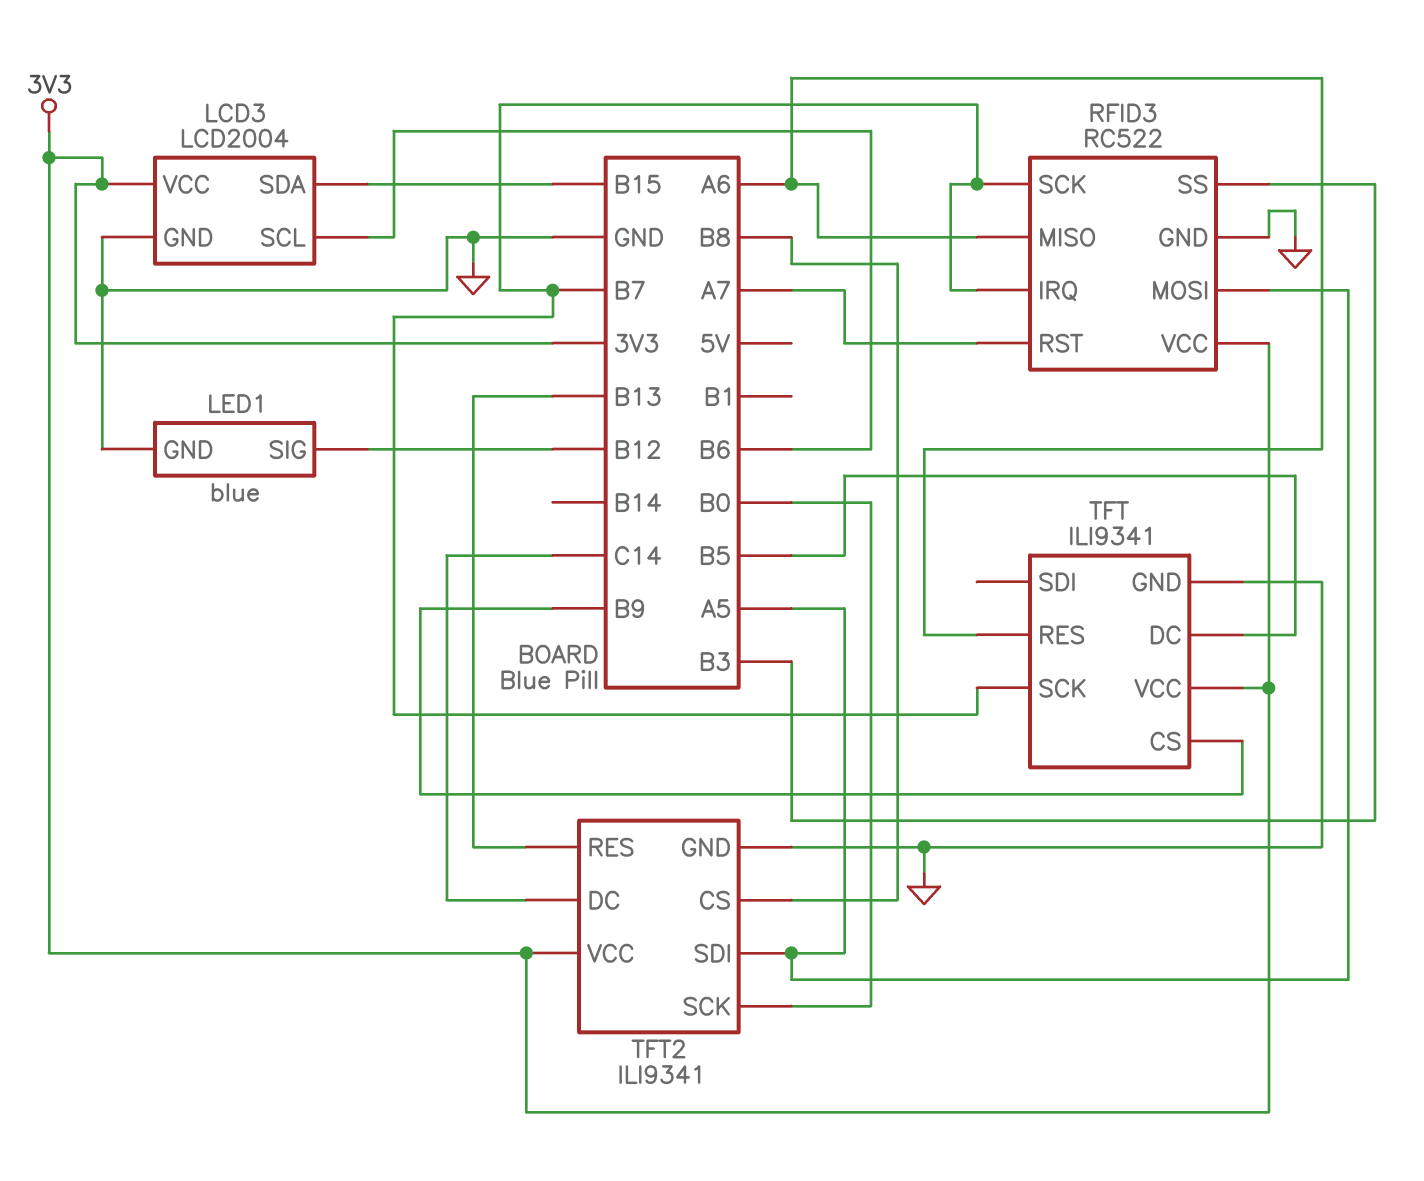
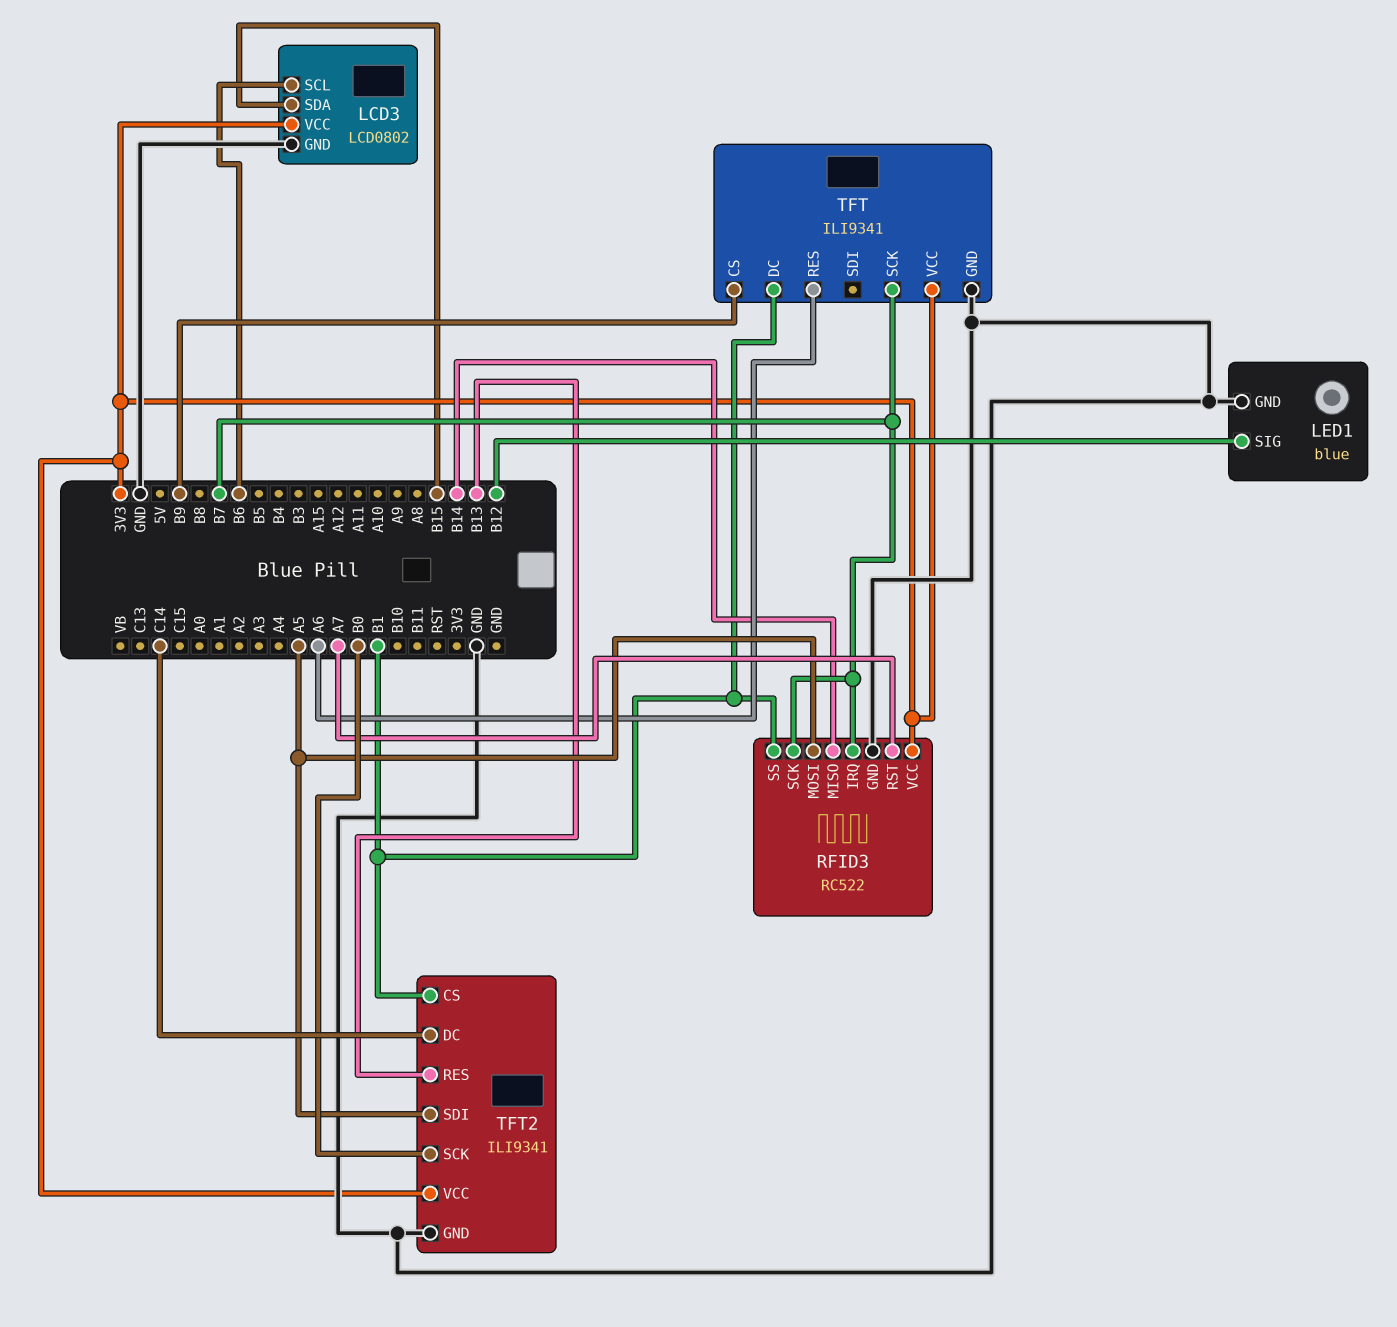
LCD3: LCD2004 -> LCD0802
RFID3 pin MISO: A6 -> B14
RFID3 pin SS: B3 -> B1
TFT pin DC: B5 -> B1
TFT2 pin CS: B8 -> B1

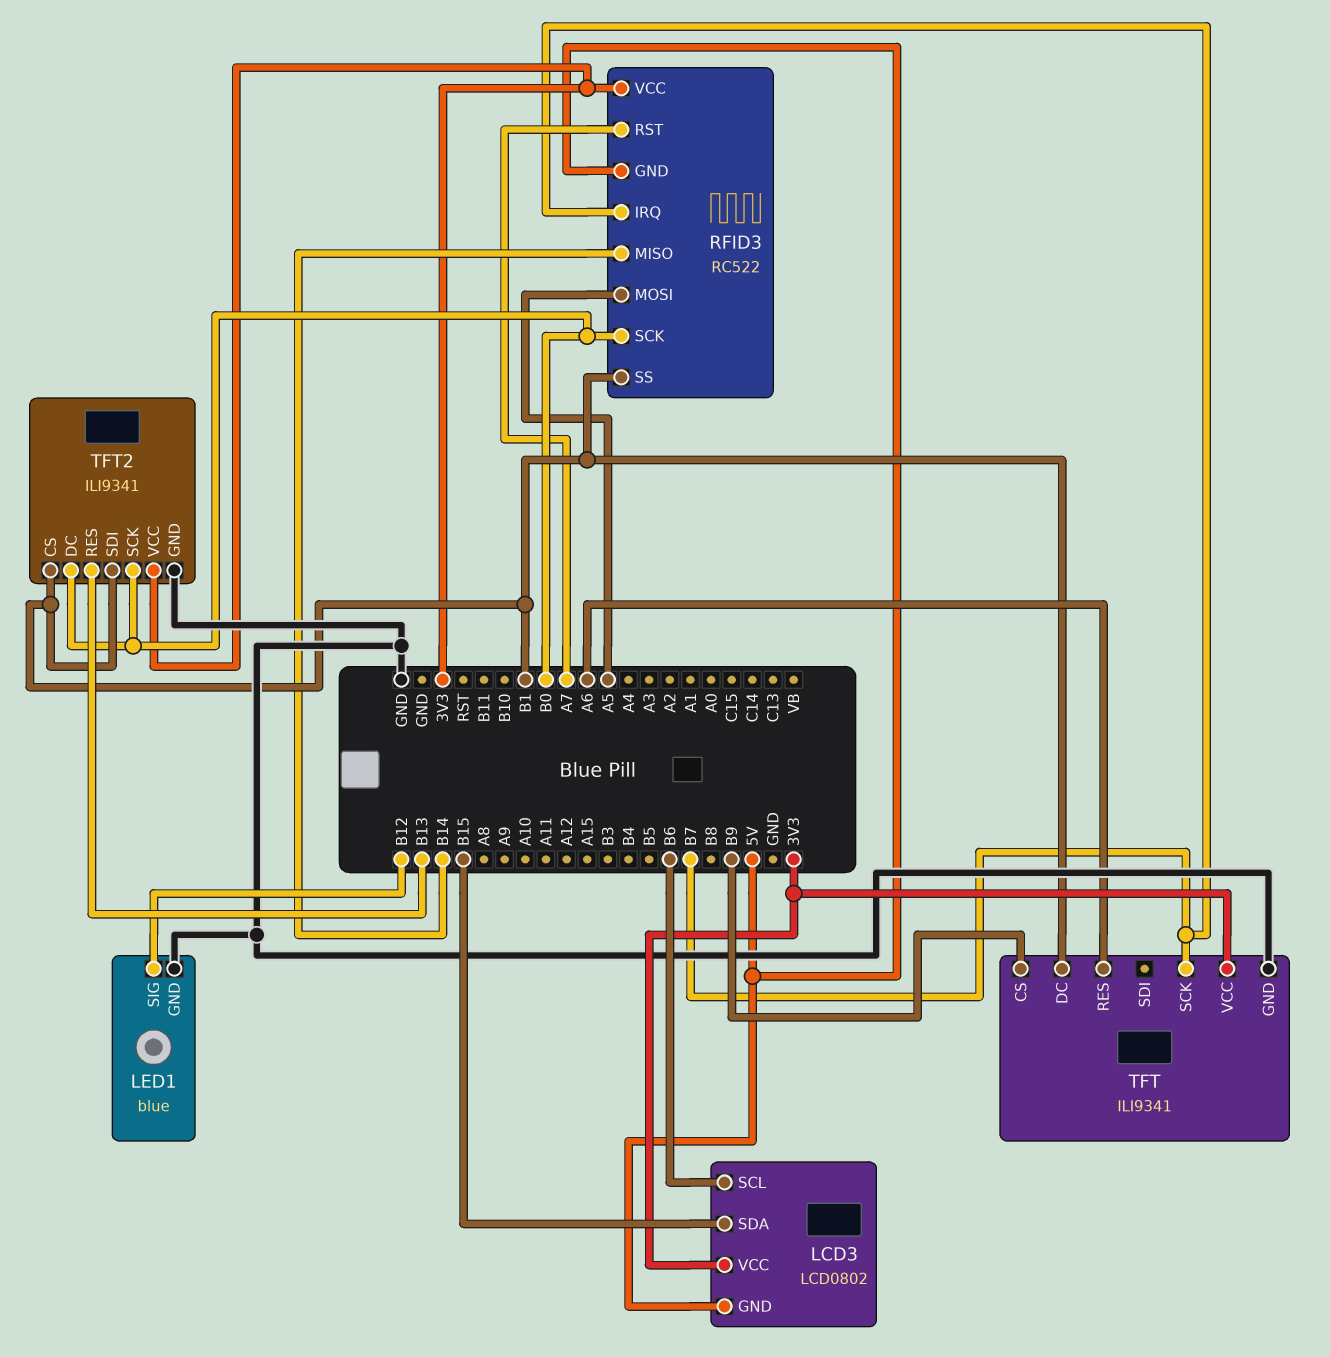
LCD3 pin GND: GND -> 5V
RFID3 pin GND: GND -> 5V
RFID3 pin SCK: B7 -> B0
TFT2 pin DC: C14 -> B0
TFT2 pin SDI: A5 -> B1

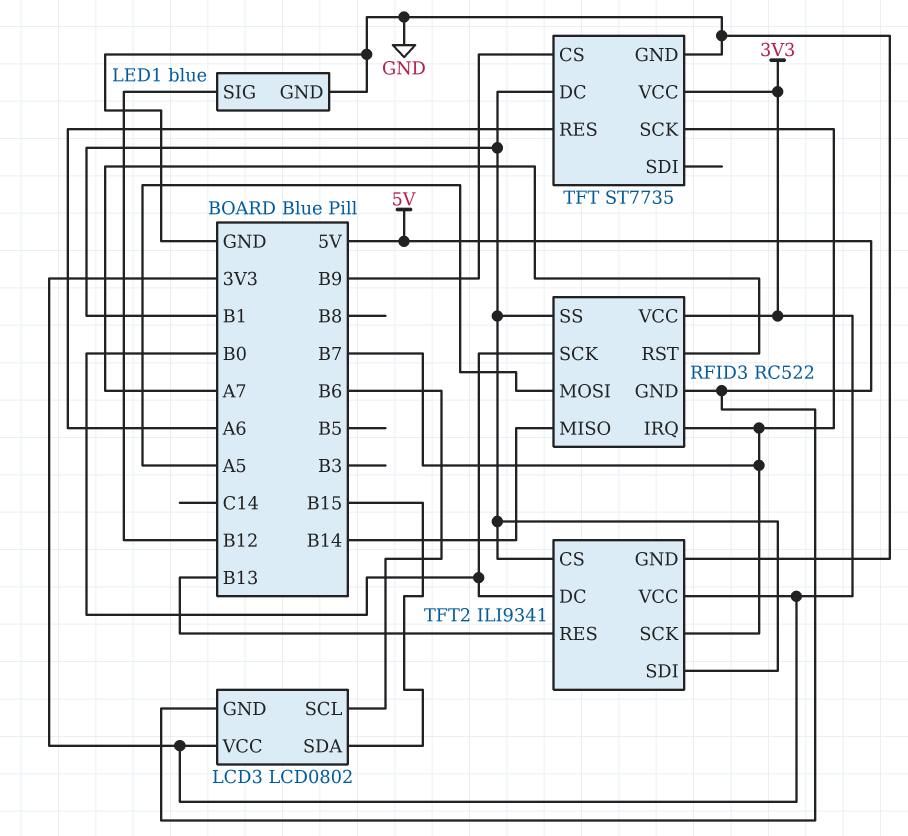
TFT: ILI9341 -> ST7735
TFT2 pin SCK: B0 -> B7

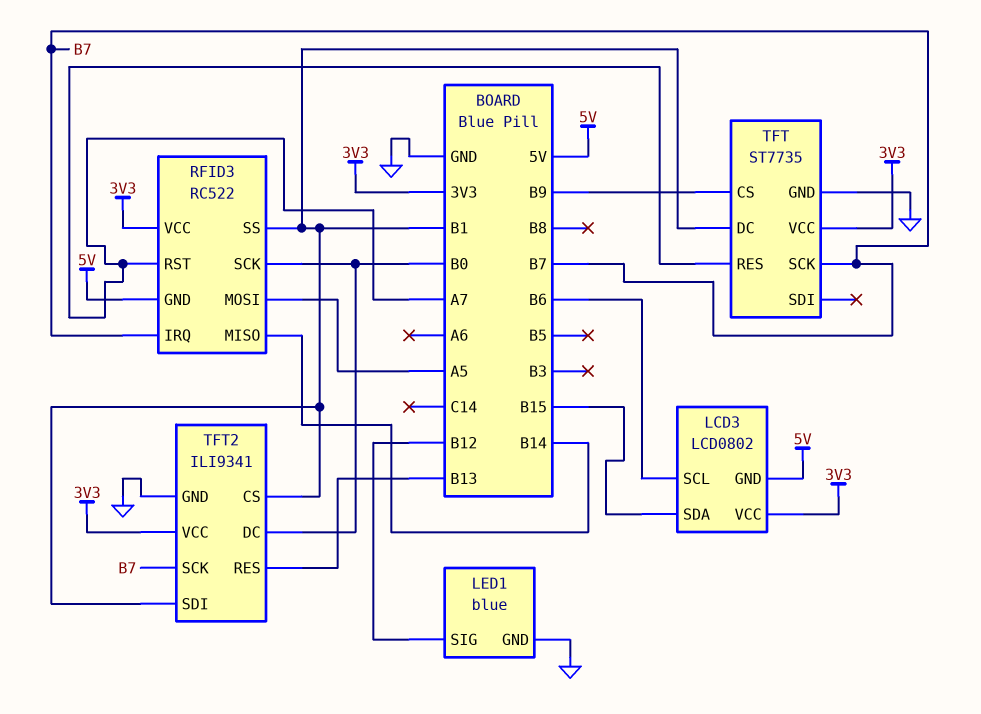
TFT pin RES: A6 -> A7

